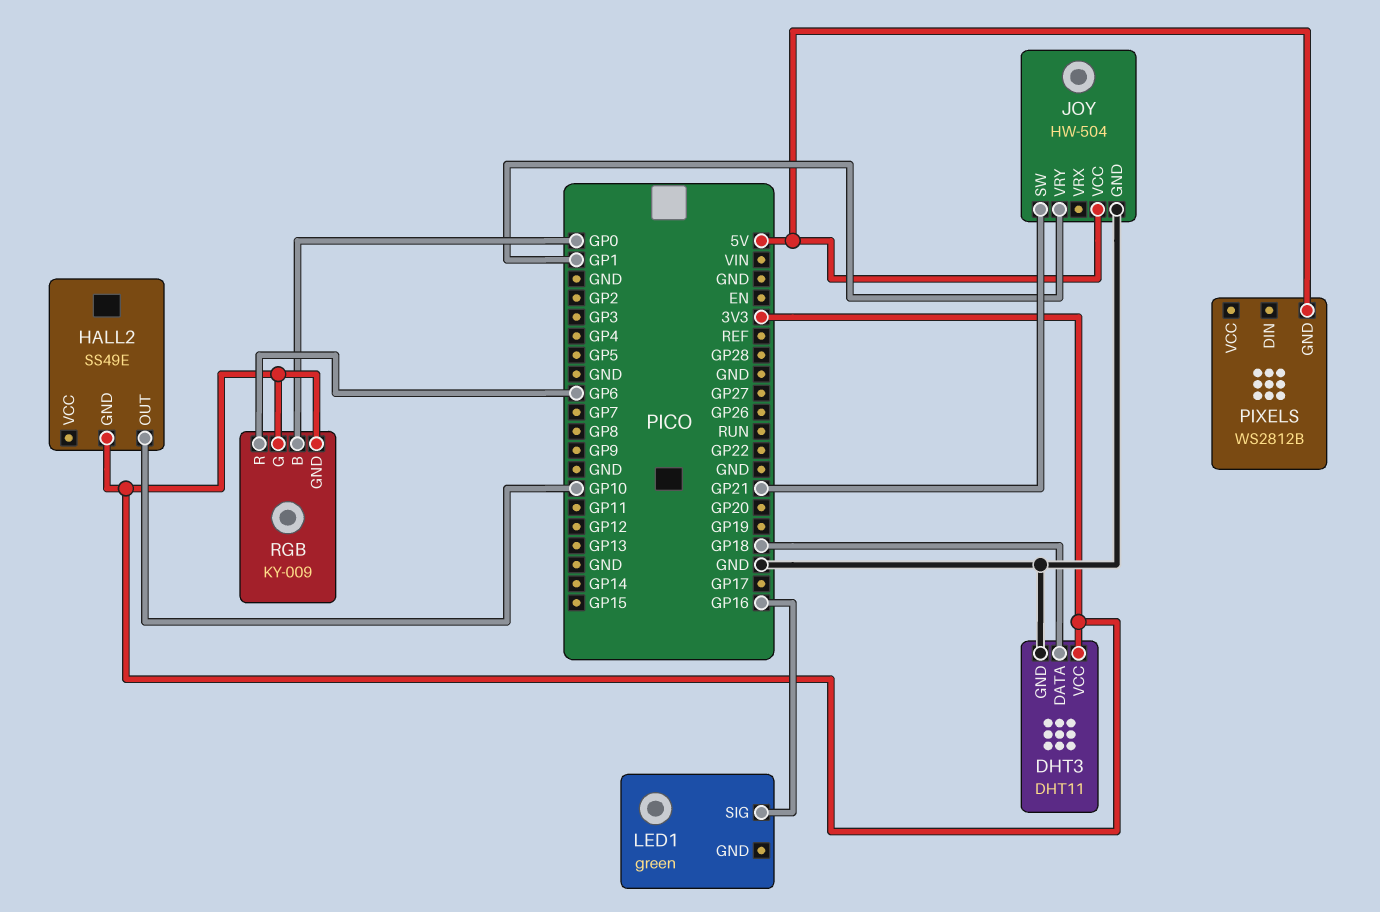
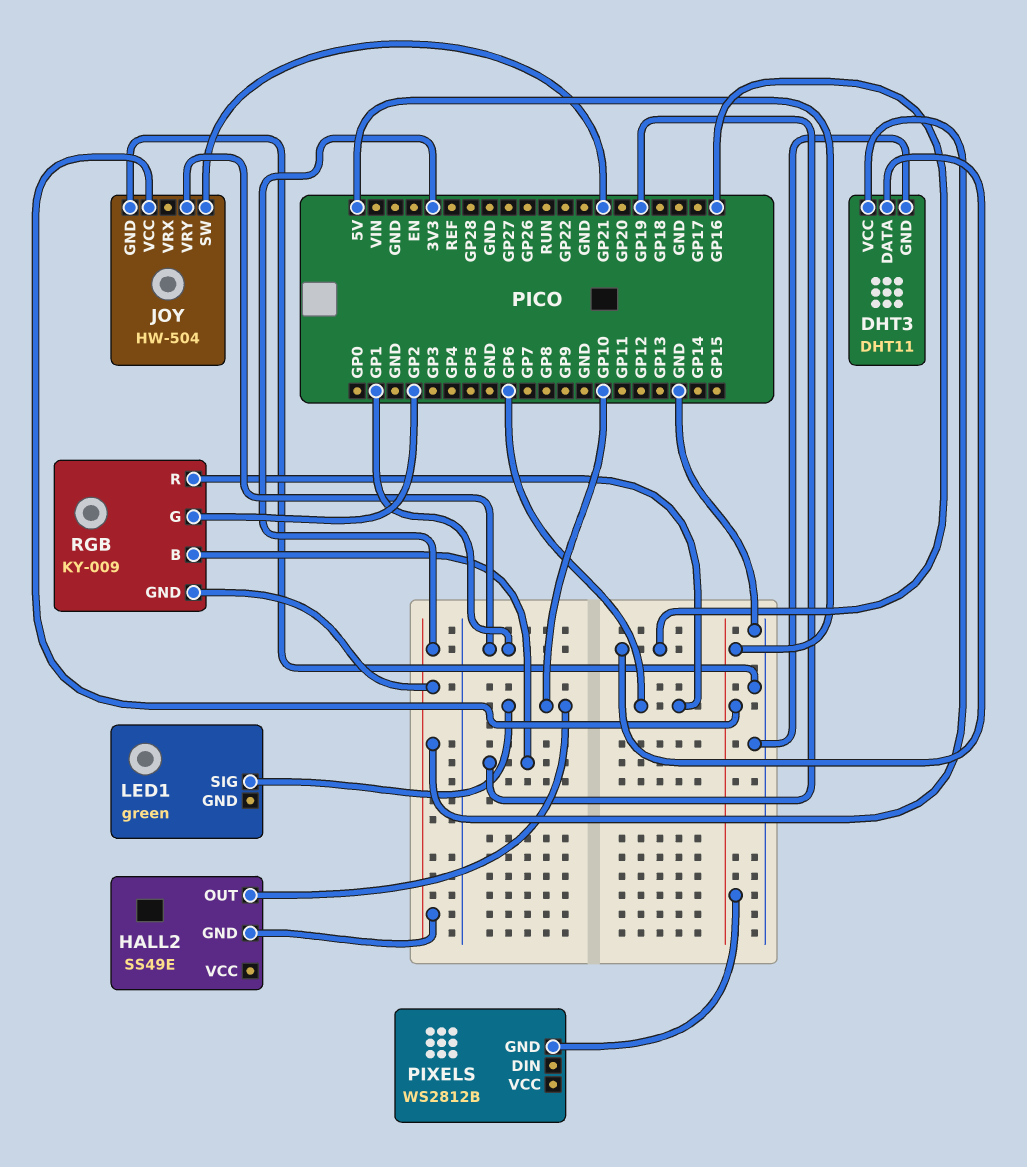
DHT3 pin DATA: GP18 -> GP16
LED1 pin SIG: GP16 -> GP10
RGB pin B: GP0 -> GP19
RGB pin G: 3V3 -> GP2

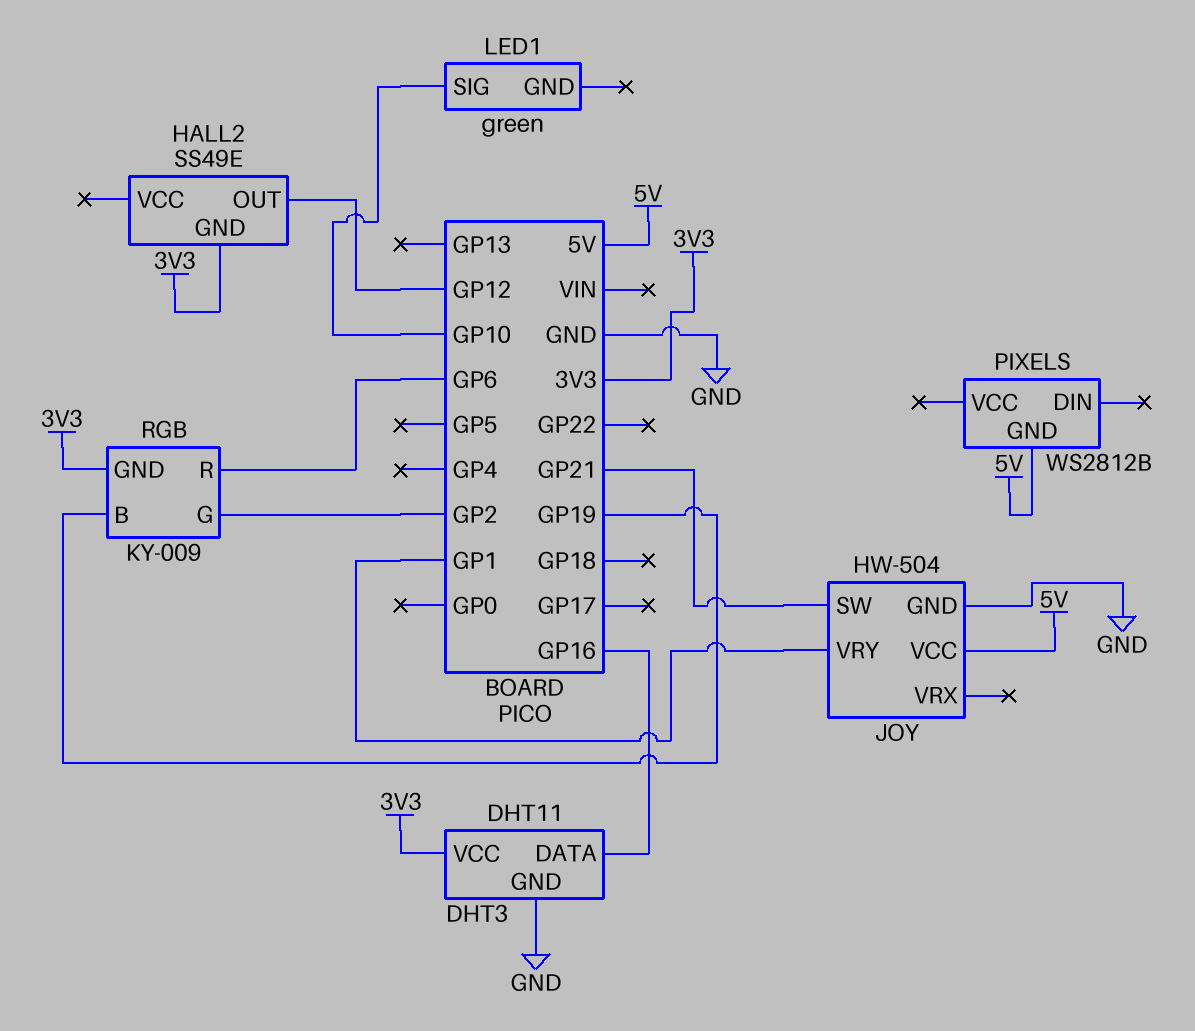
HALL2 pin OUT: GP10 -> GP12

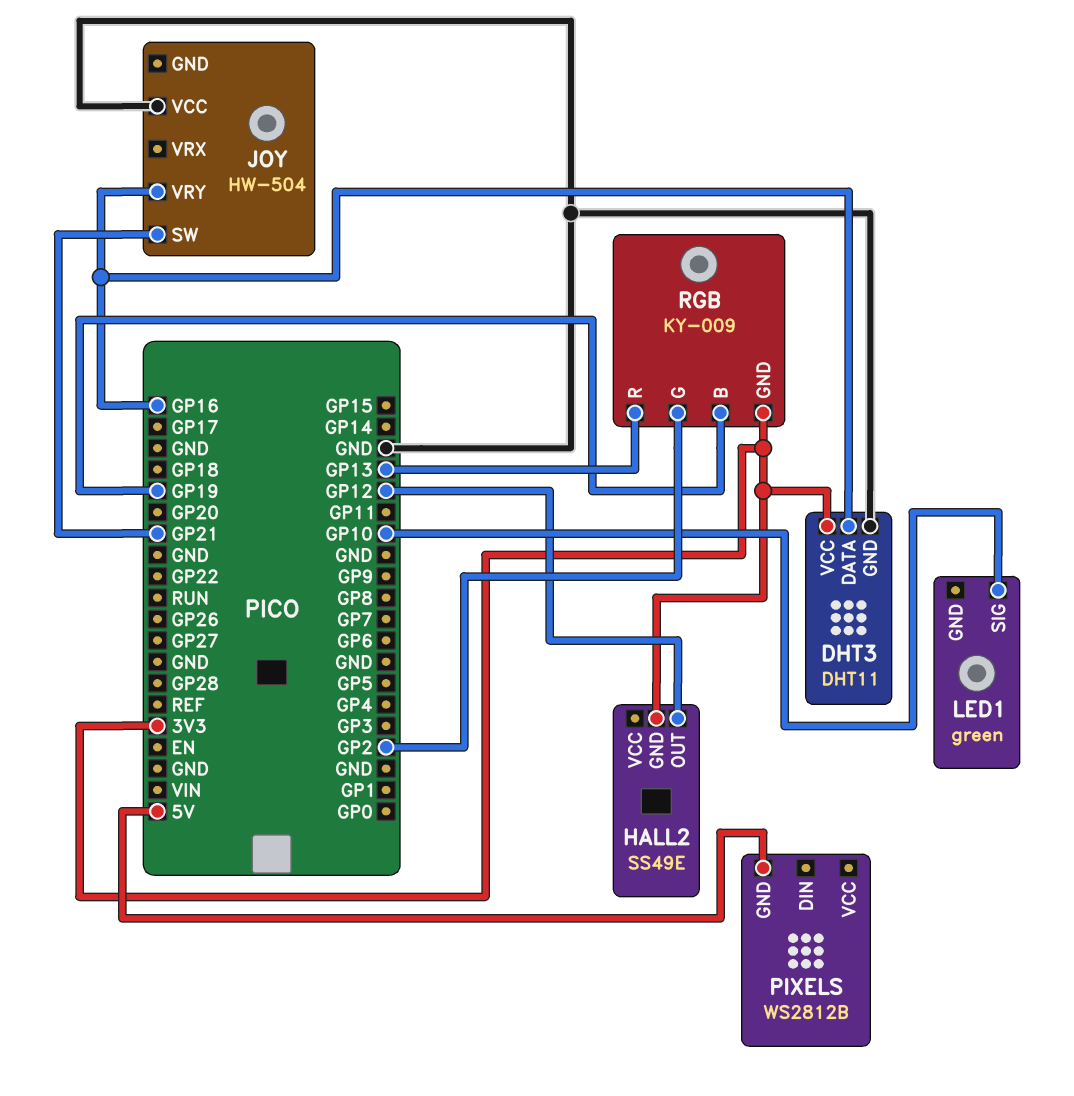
JOY pin GND: GND -> none
JOY pin VCC: 5V -> GND
JOY pin VRY: GP1 -> GP16
RGB pin R: GP6 -> GP13

